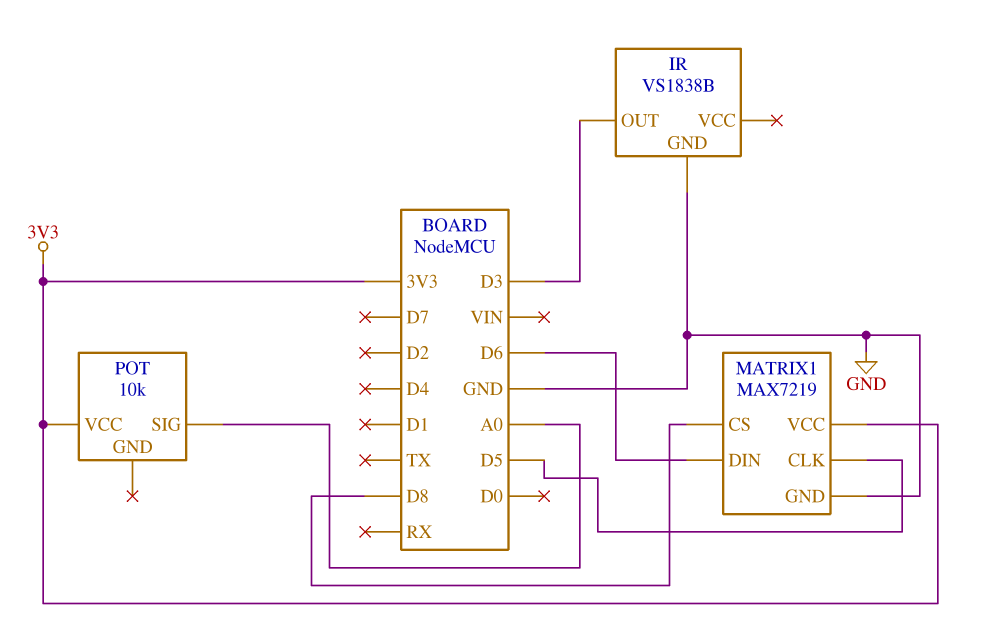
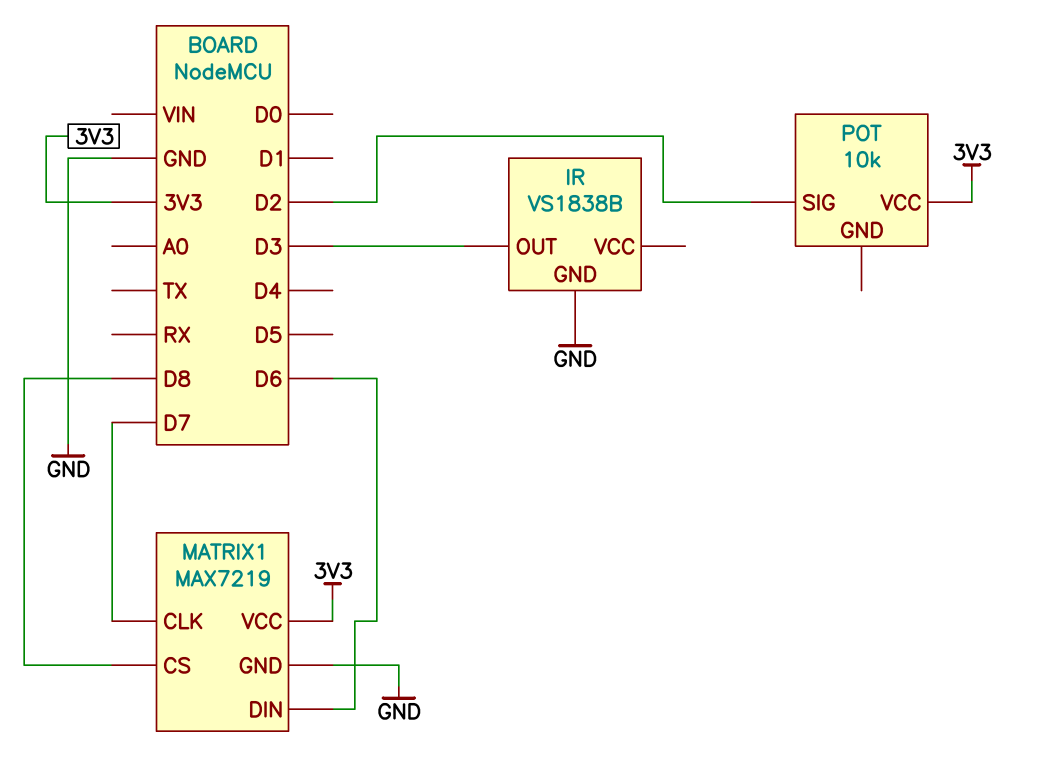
MATRIX1 pin CLK: D5 -> D7
POT pin SIG: A0 -> D2

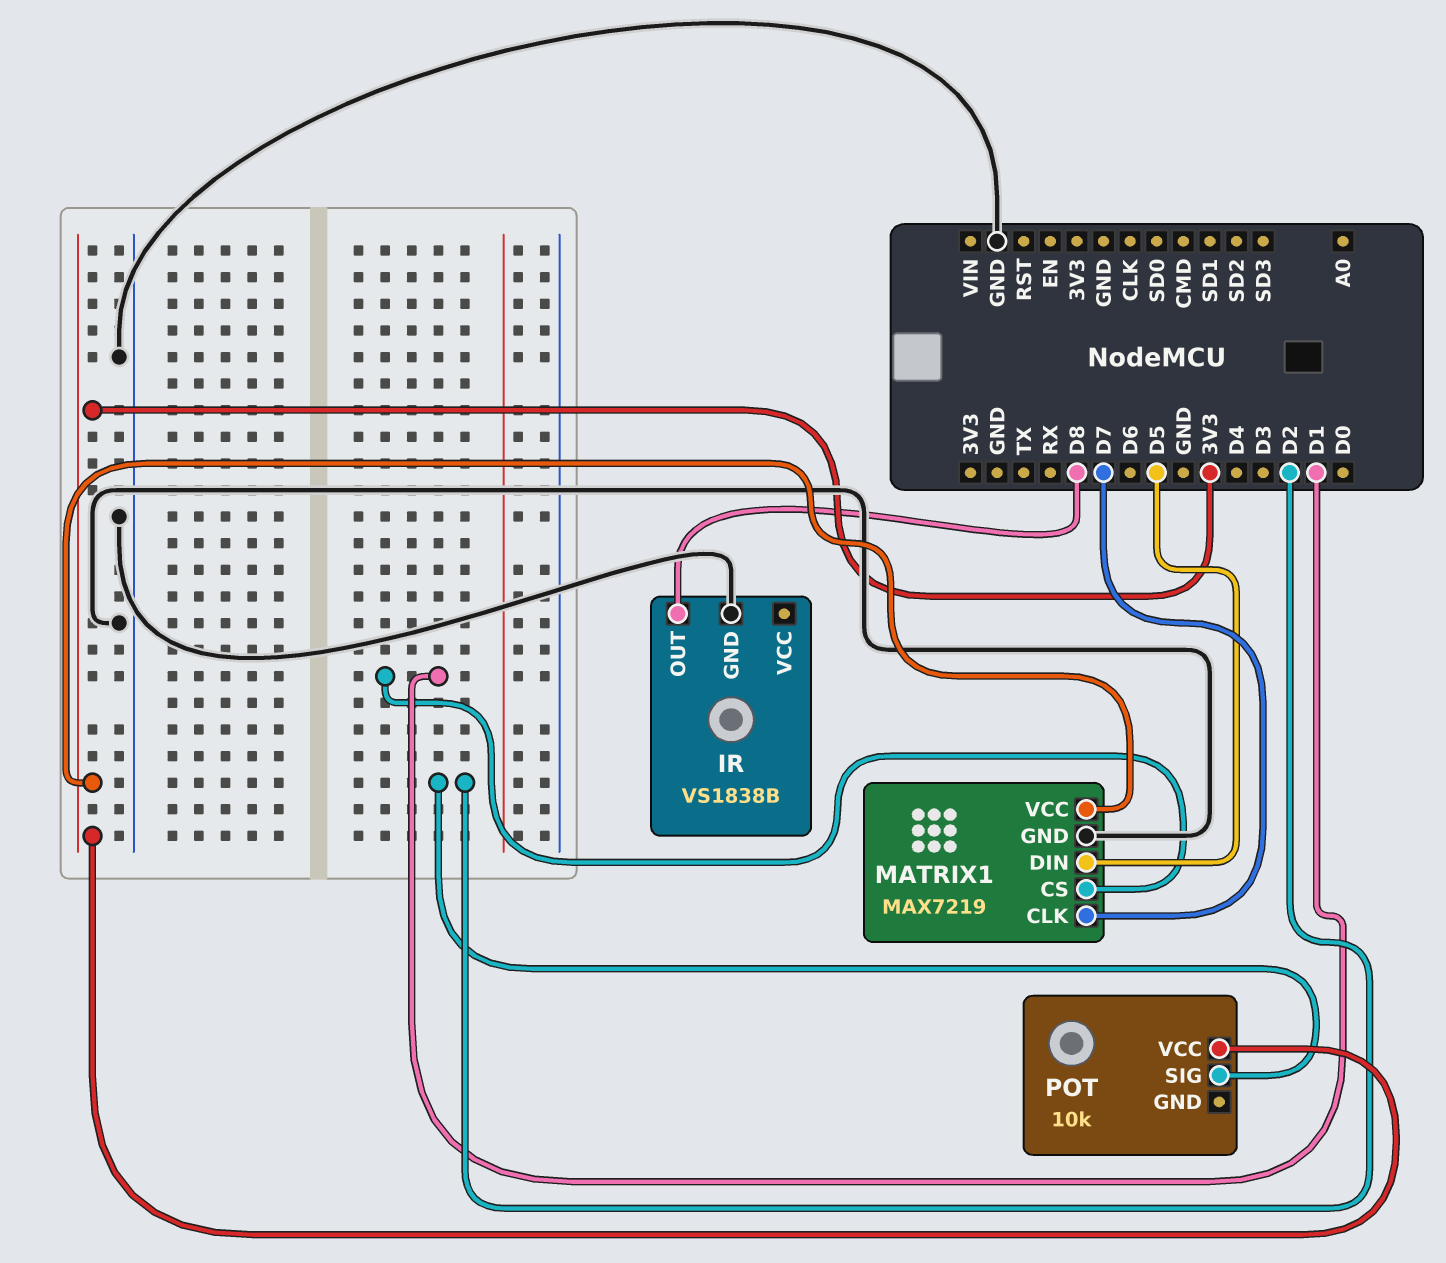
IR pin OUT: D3 -> D8
MATRIX1 pin CS: D8 -> D1
MATRIX1 pin DIN: D6 -> D5

